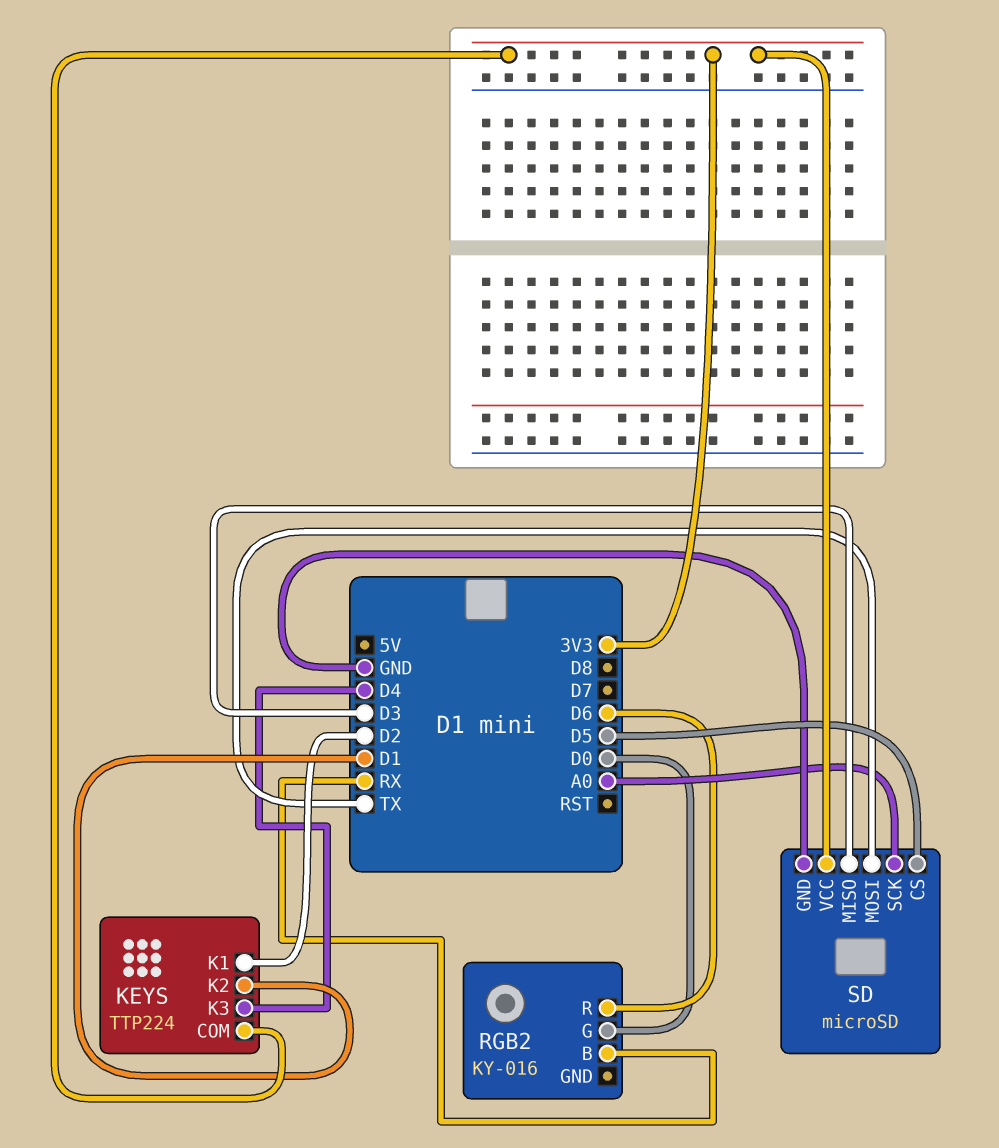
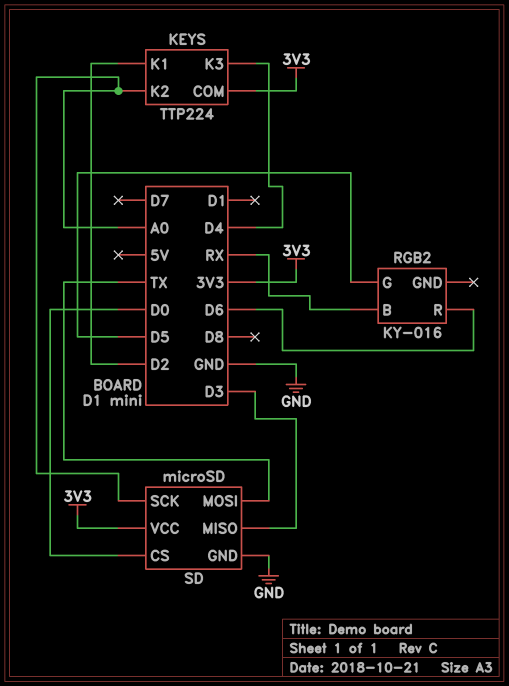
KEYS pin K2: D1 -> A0
RGB2 pin G: D0 -> D5
SD pin CS: D5 -> D0

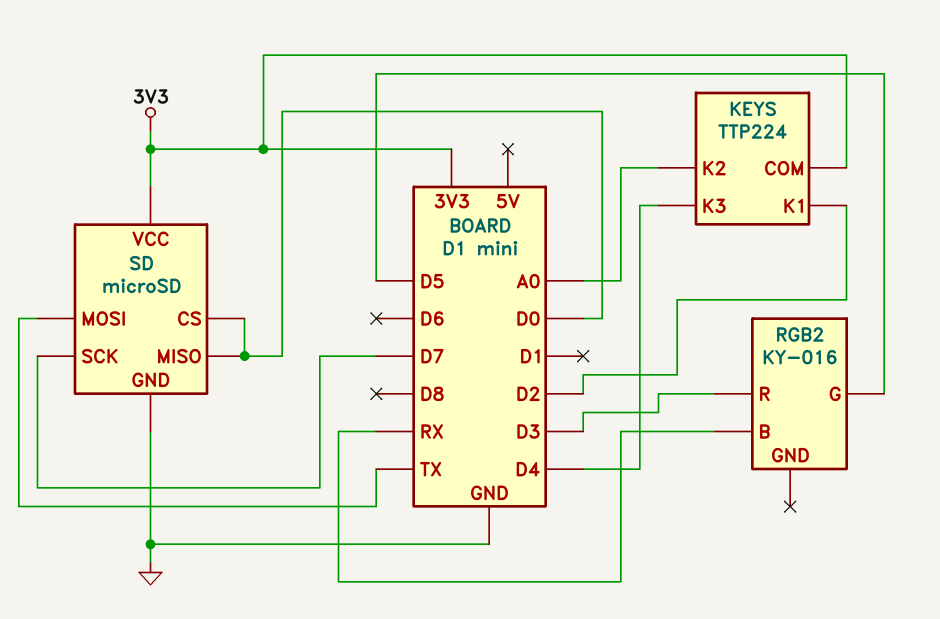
RGB2 pin R: D6 -> D3
SD pin MISO: D3 -> D0
SD pin SCK: A0 -> D7

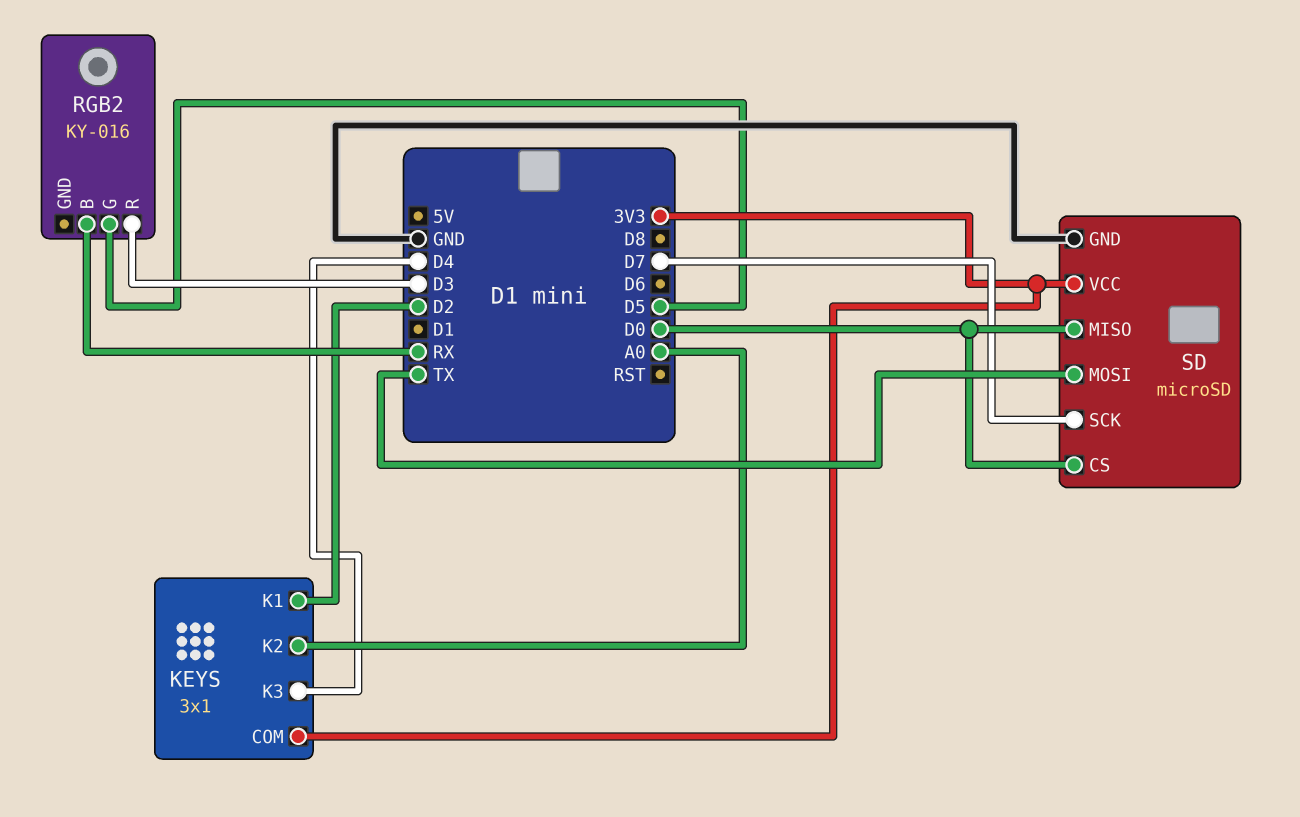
KEYS: TTP224 -> 3x1

